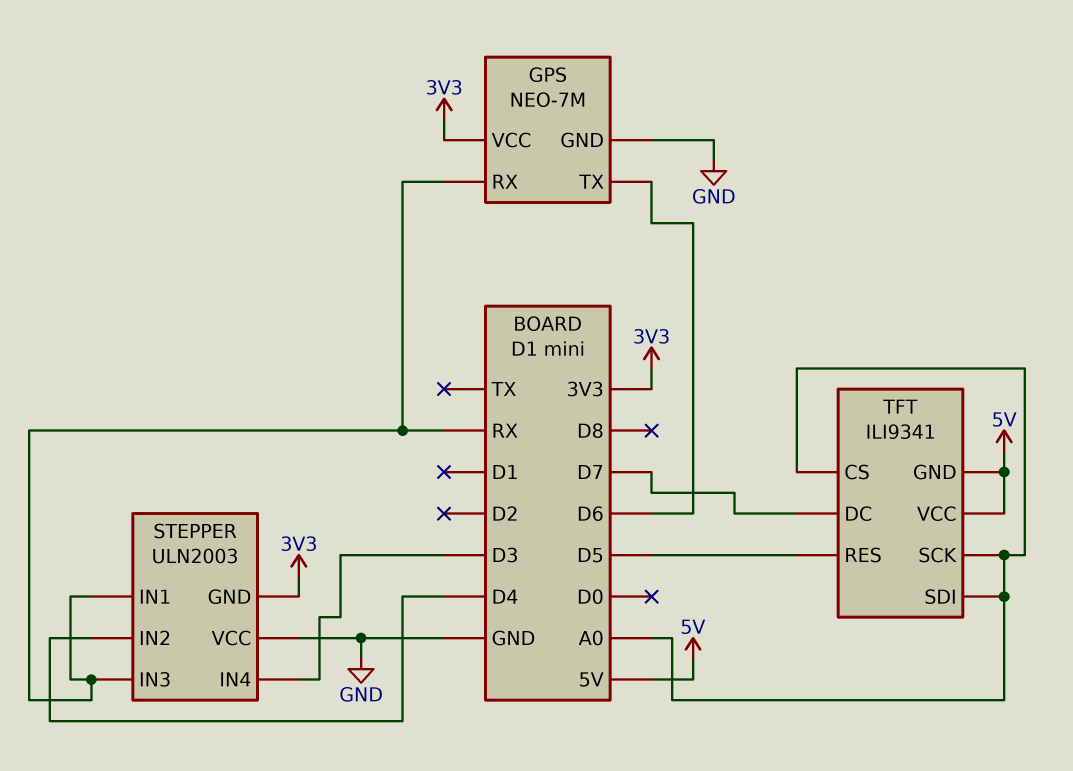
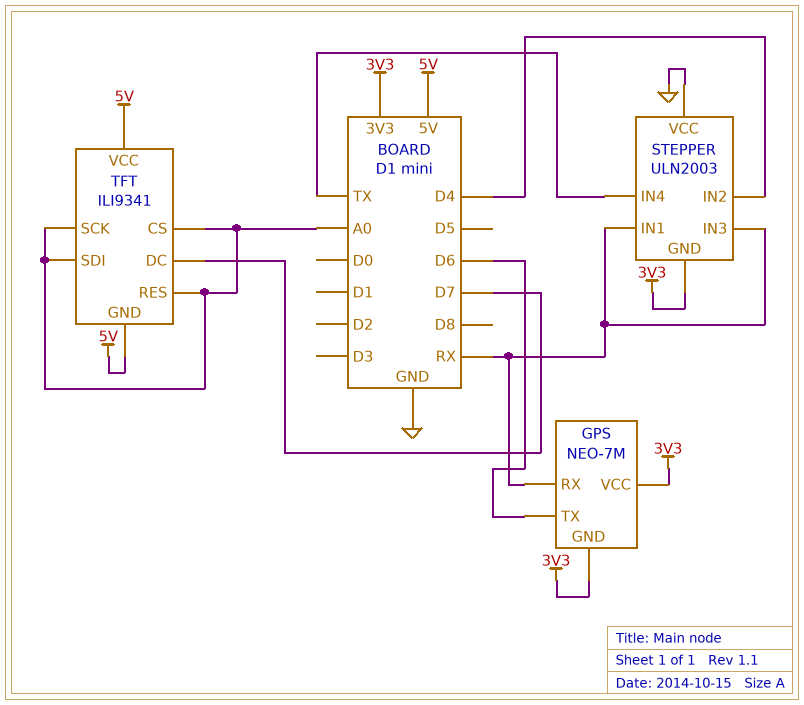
GPS pin GND: GND -> 3V3
STEPPER pin IN4: D3 -> TX
TFT pin RES: D5 -> A0

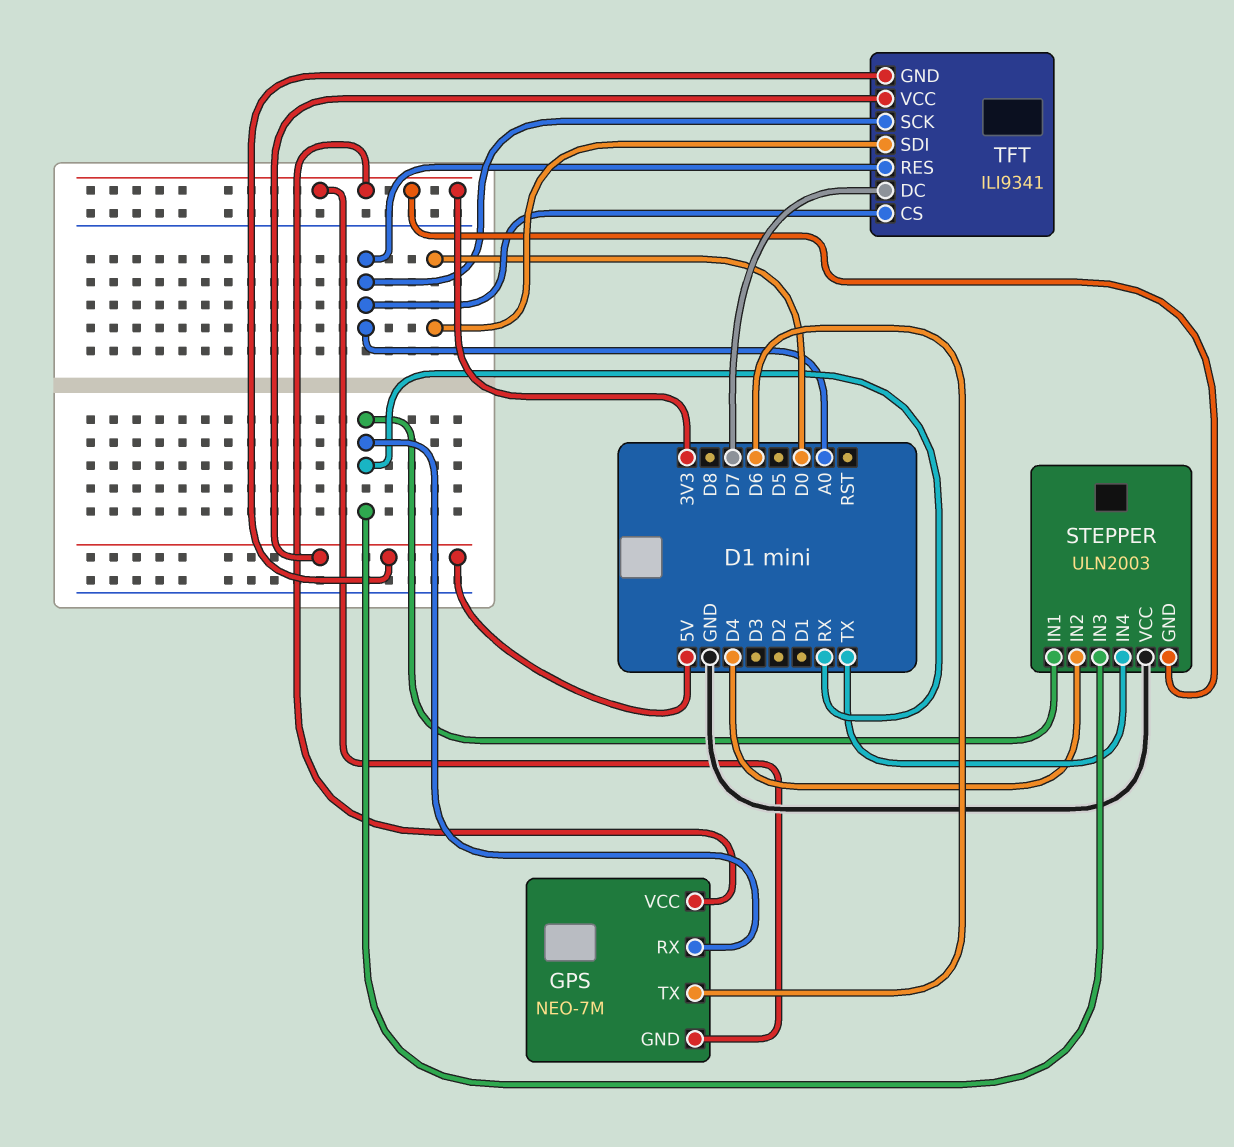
TFT pin SDI: A0 -> D0

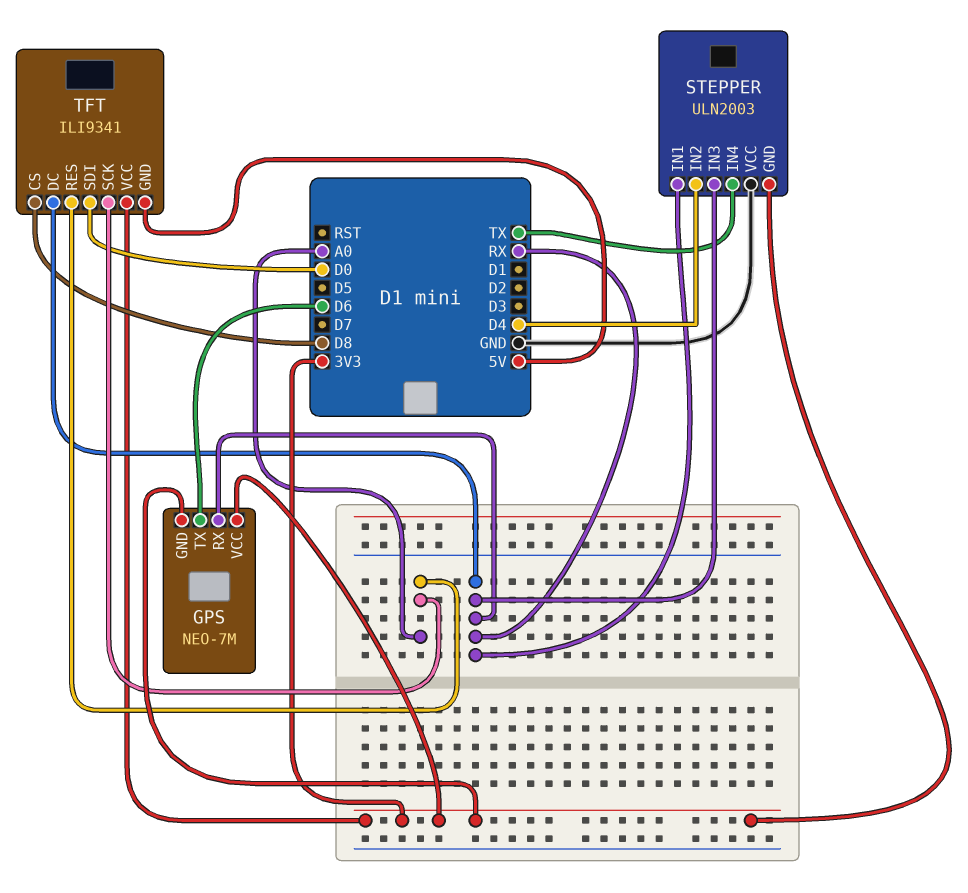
TFT pin CS: A0 -> D8
TFT pin DC: D7 -> RX
TFT pin VCC: 5V -> 3V3

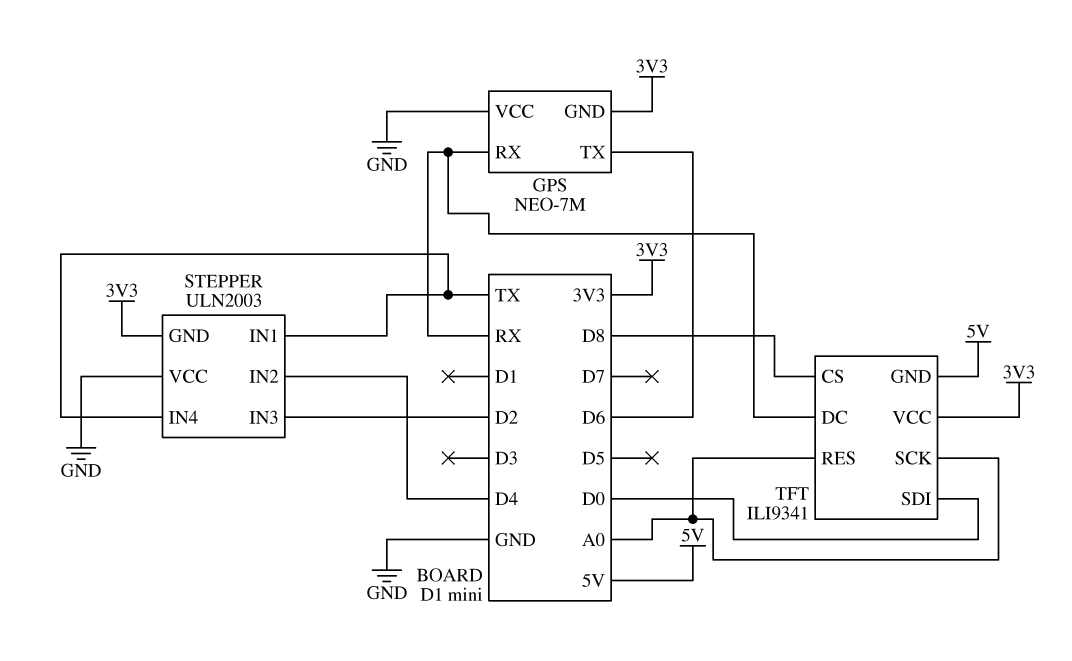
GPS pin VCC: 3V3 -> GND
STEPPER pin IN1: RX -> TX
STEPPER pin IN3: RX -> D2

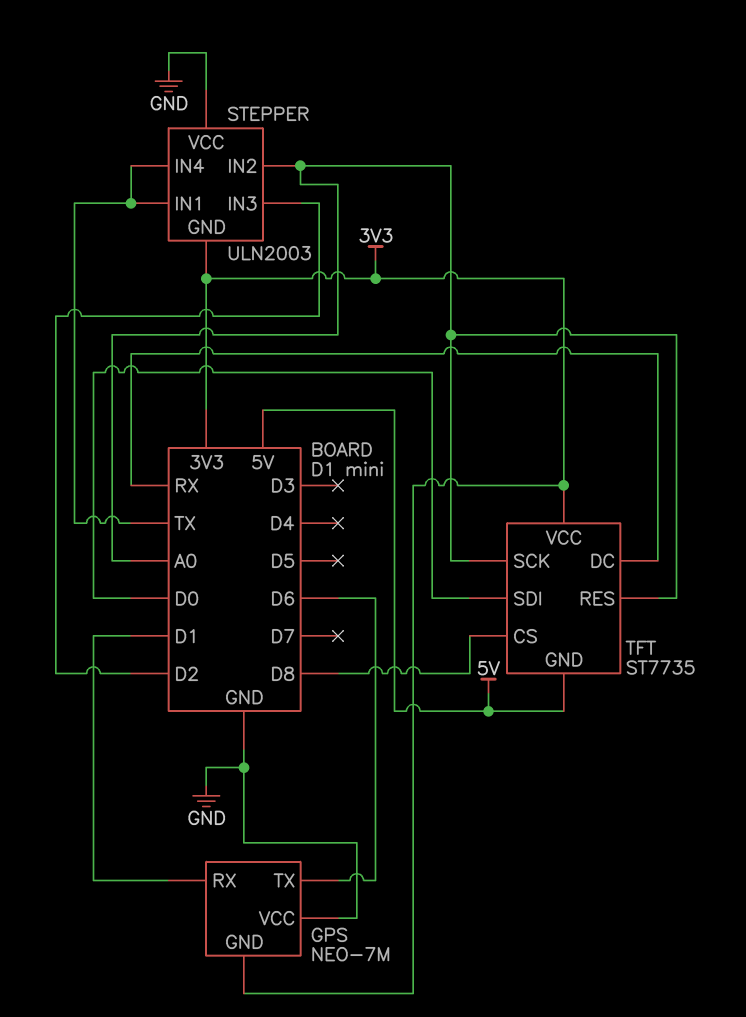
GPS pin RX: RX -> D1
STEPPER pin IN2: D4 -> A0
TFT: ILI9341 -> ST7735

